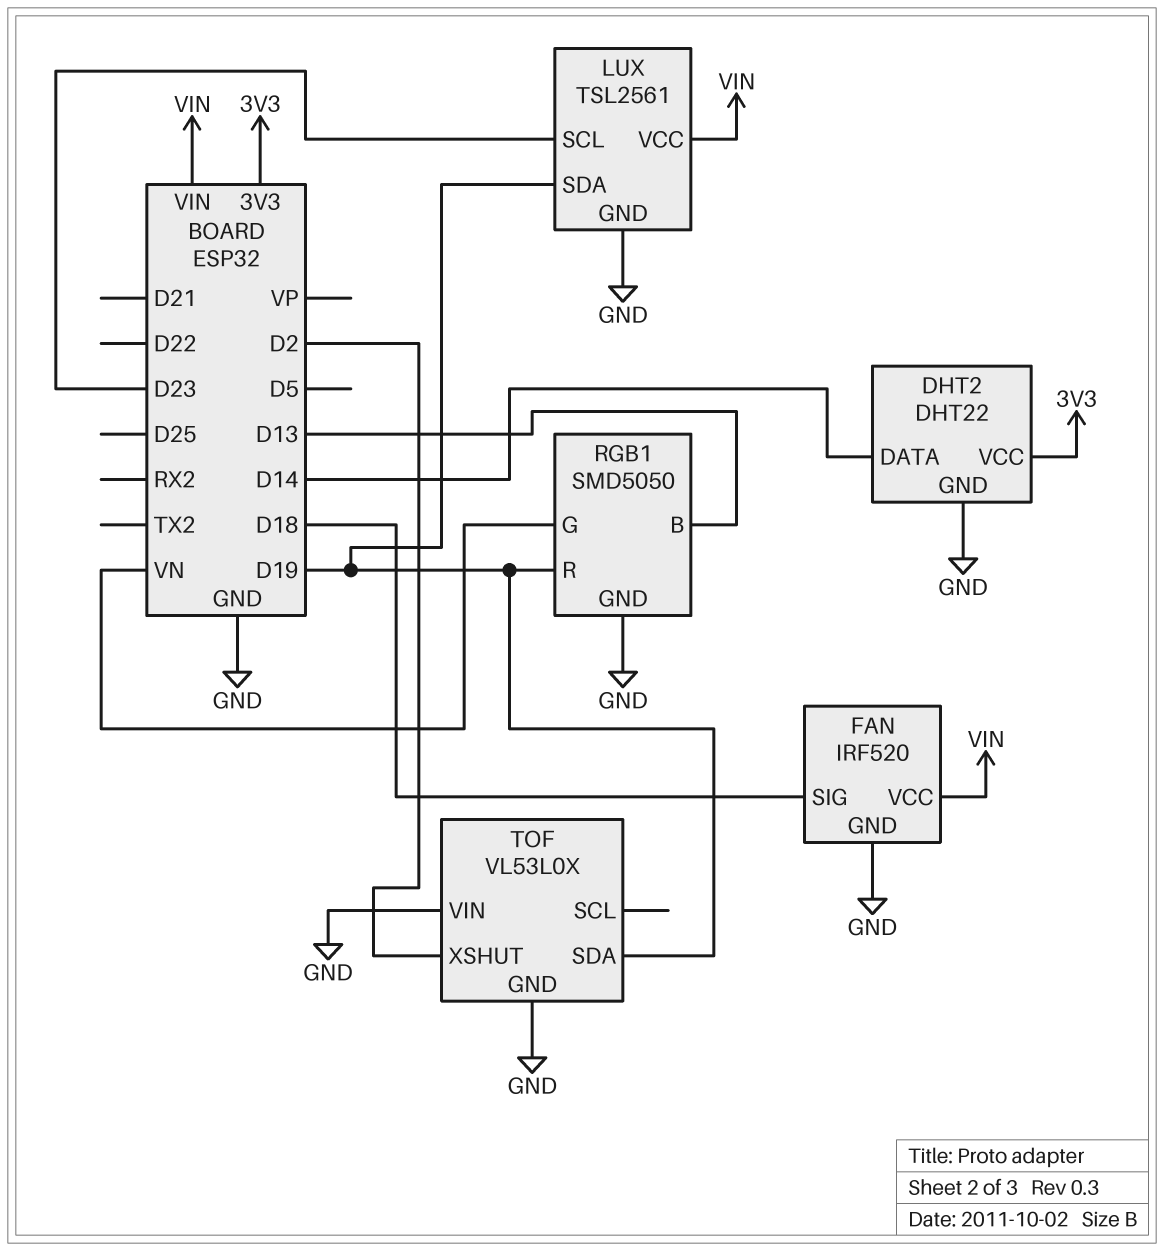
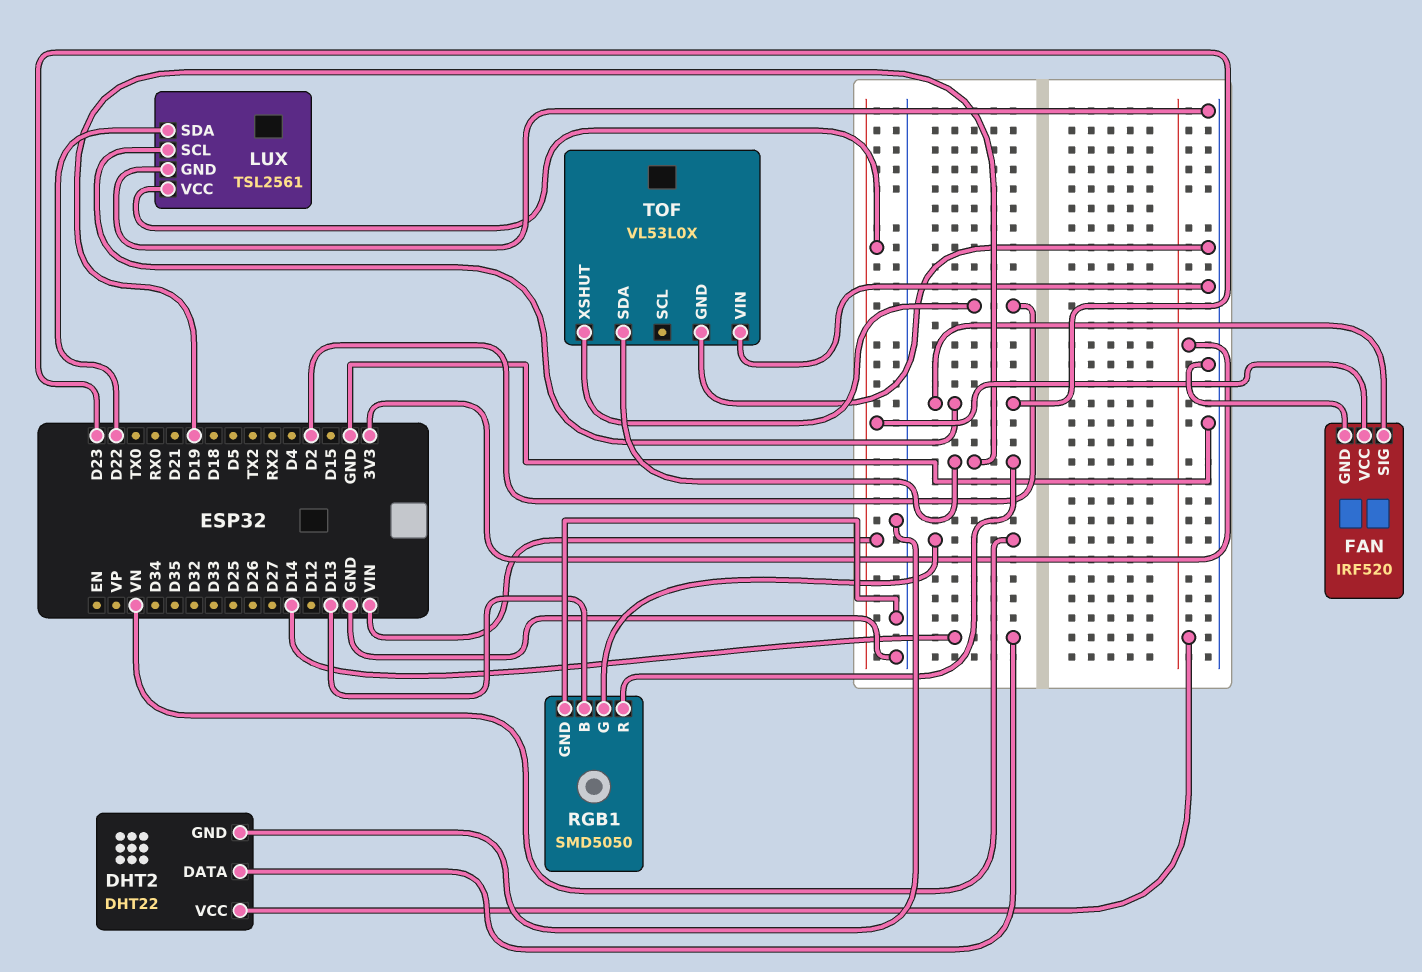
FAN pin SIG: D18 -> D23
LUX pin SDA: D19 -> D22

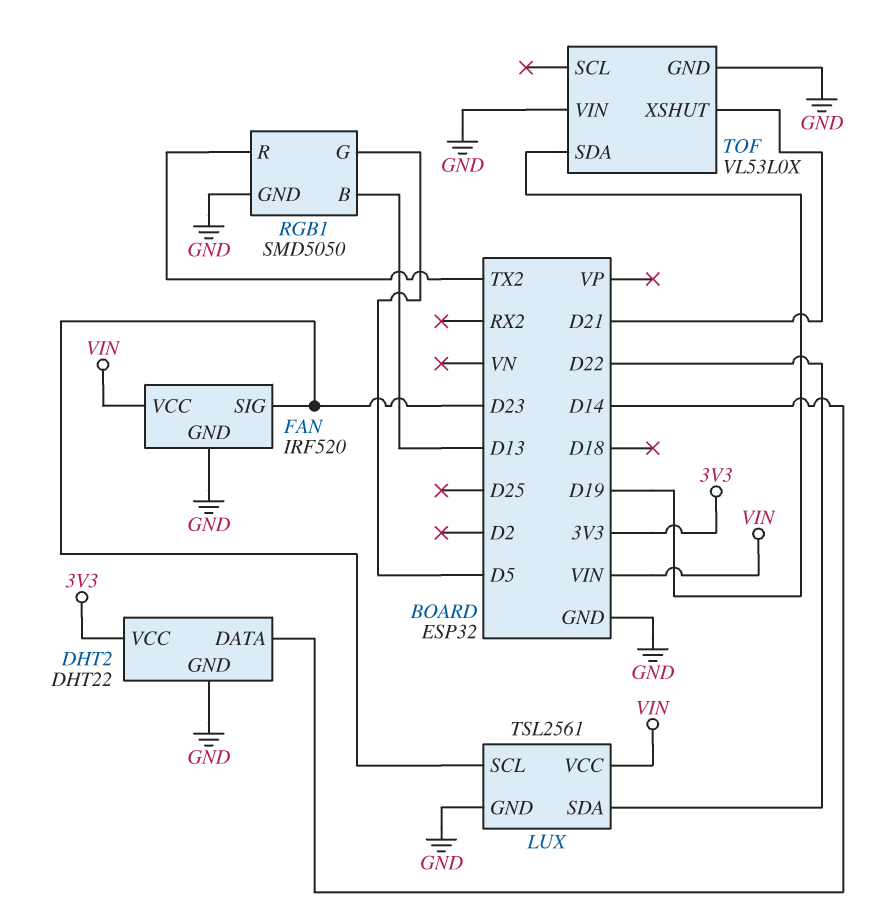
RGB1 pin G: VN -> D5
RGB1 pin R: D19 -> TX2
TOF pin XSHUT: D2 -> D21

